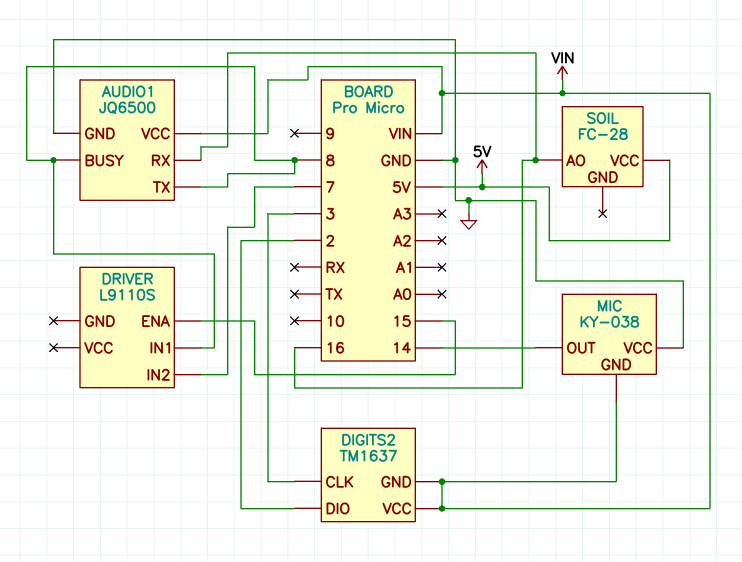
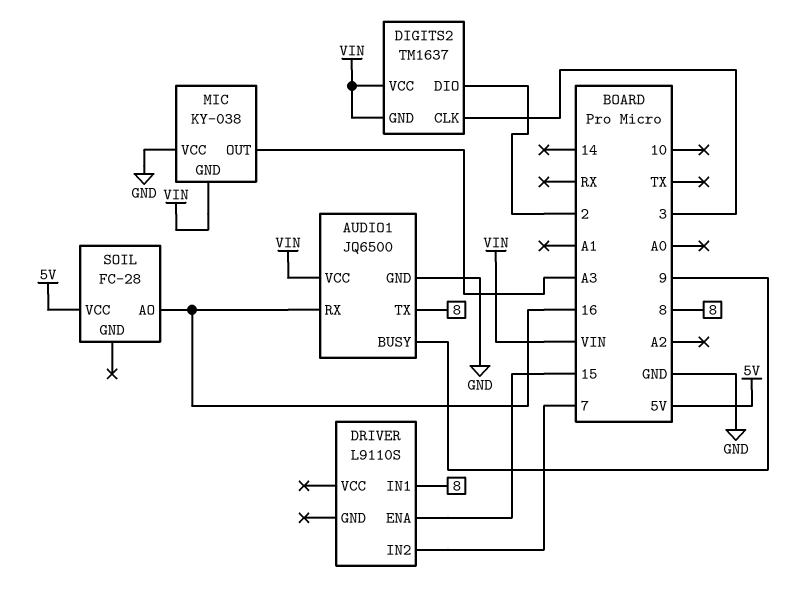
AUDIO1 pin BUSY: 8 -> 9
MIC pin OUT: 14 -> A3

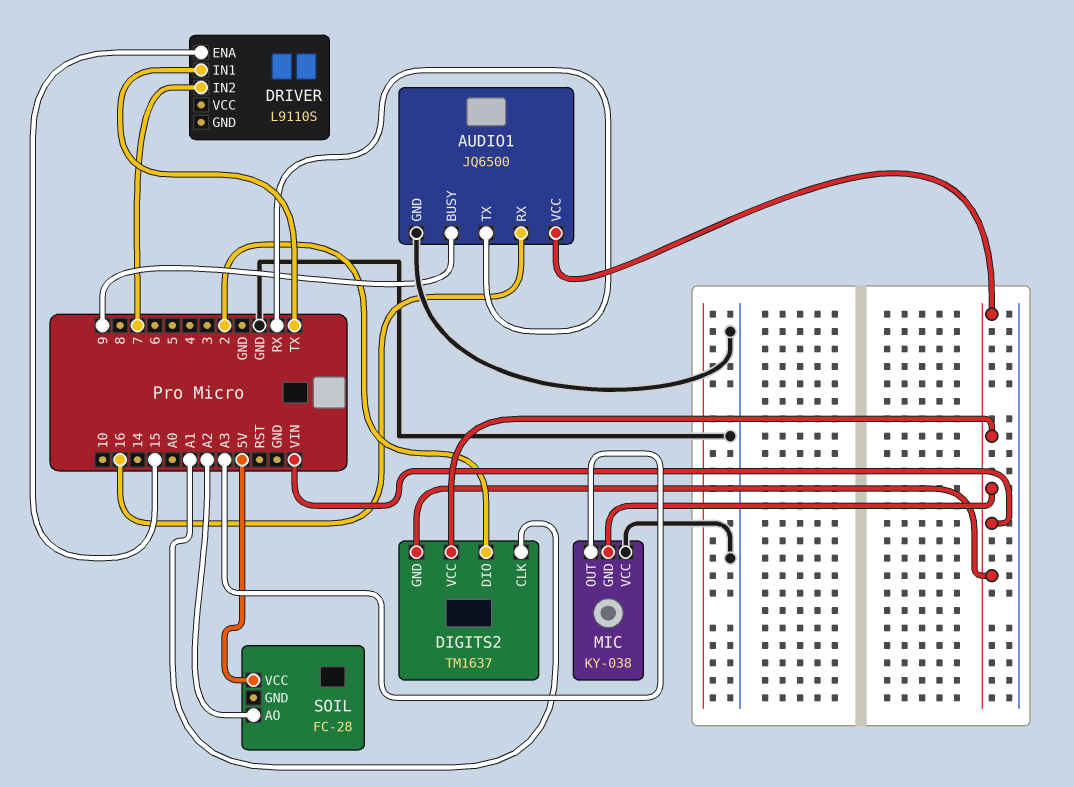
AUDIO1 pin TX: 8 -> RX
DIGITS2 pin CLK: 3 -> A1
DRIVER pin IN1: 8 -> TX
SOIL pin AO: 16 -> A2

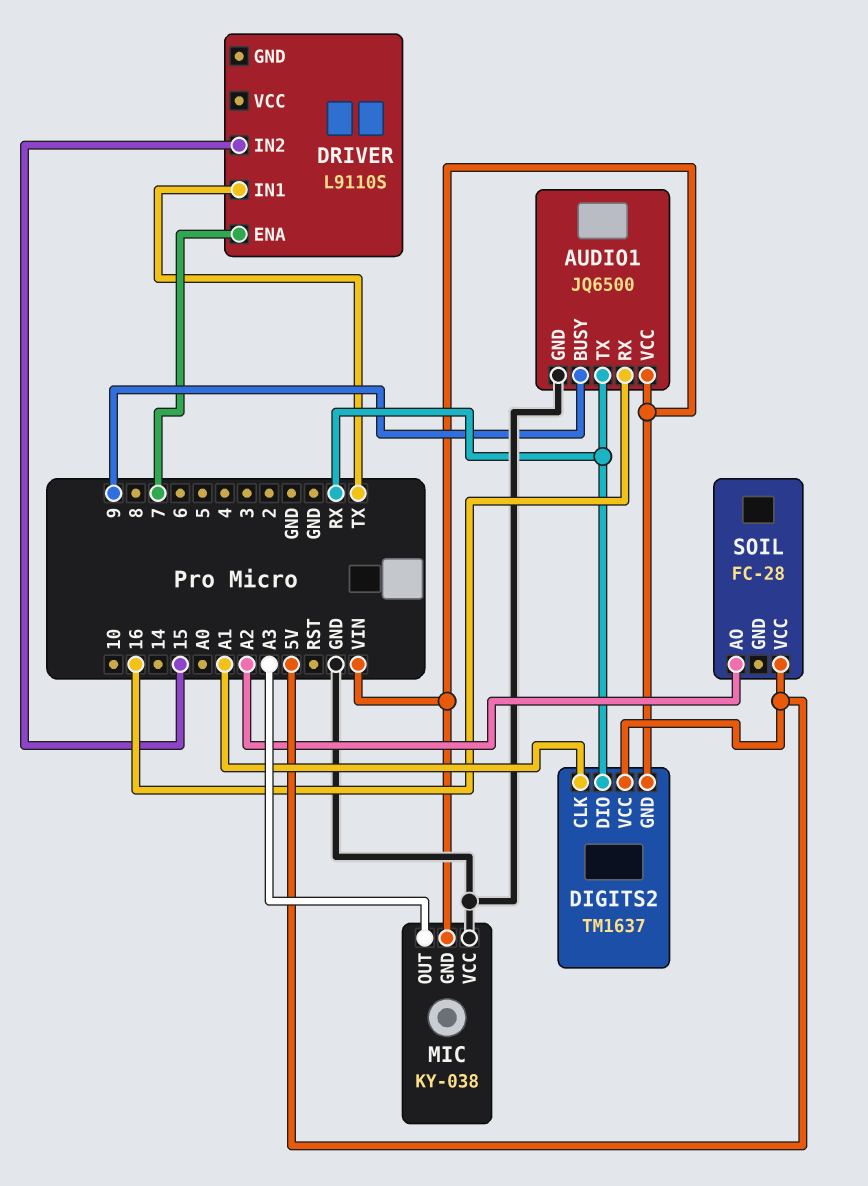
DIGITS2 pin DIO: 2 -> RX
DIGITS2 pin VCC: VIN -> 5V
DRIVER pin ENA: 15 -> 7
DRIVER pin IN2: 7 -> 15

